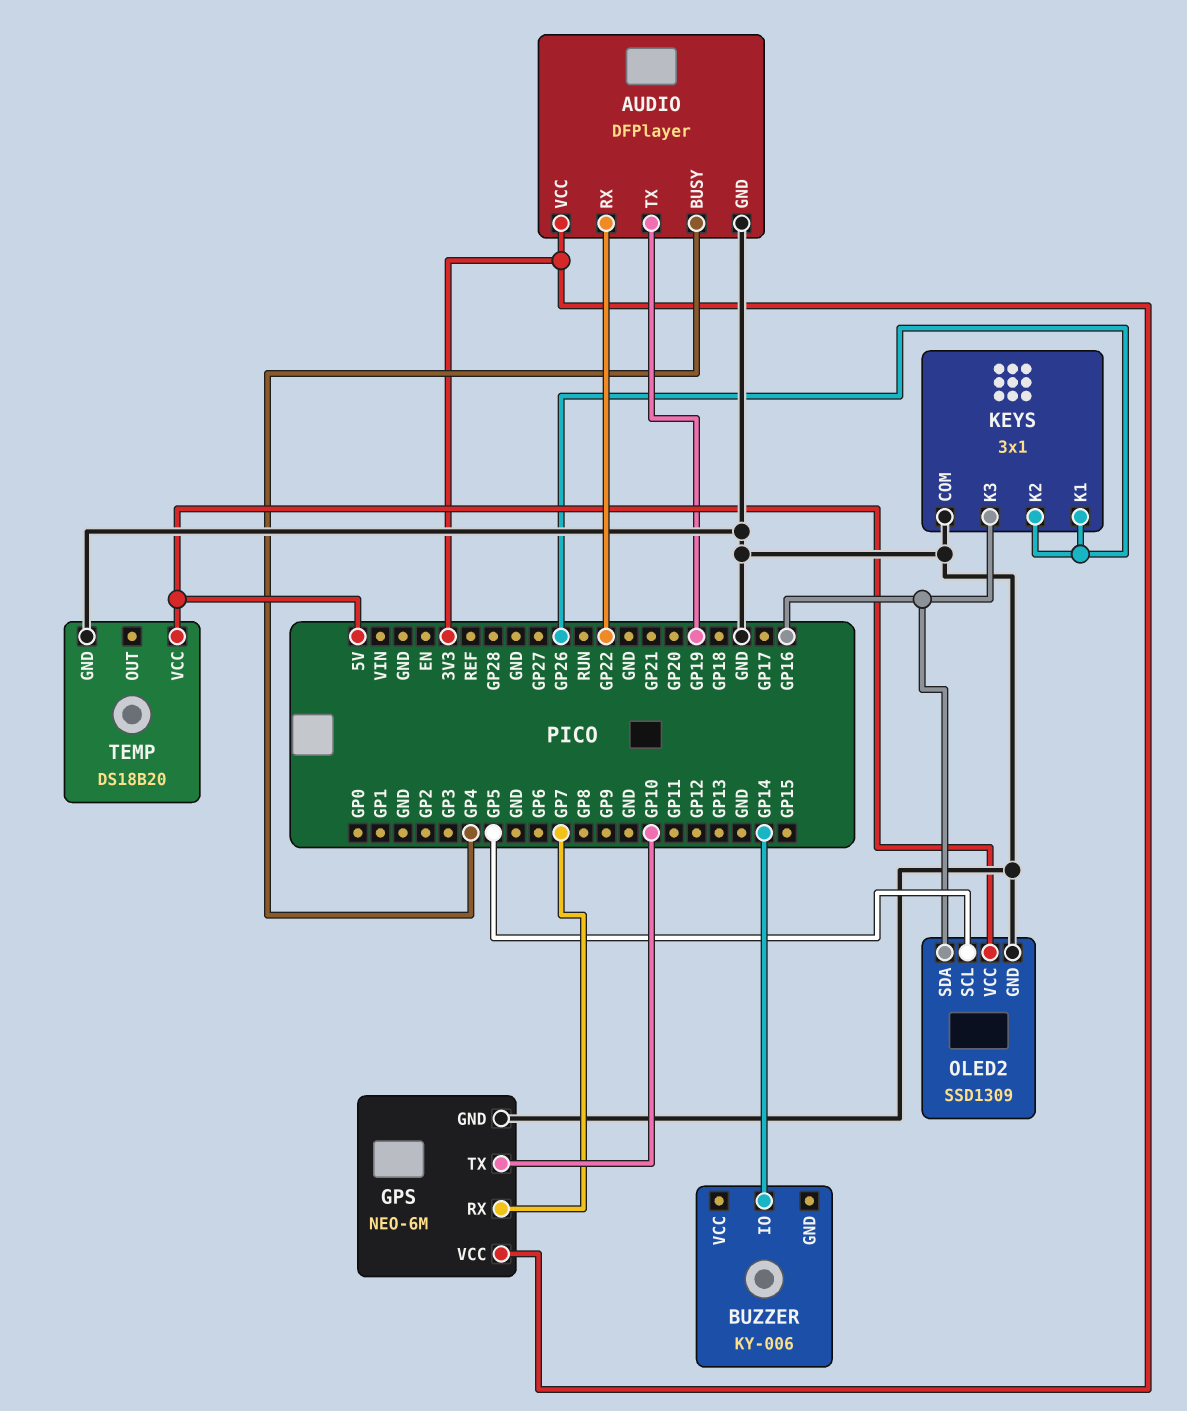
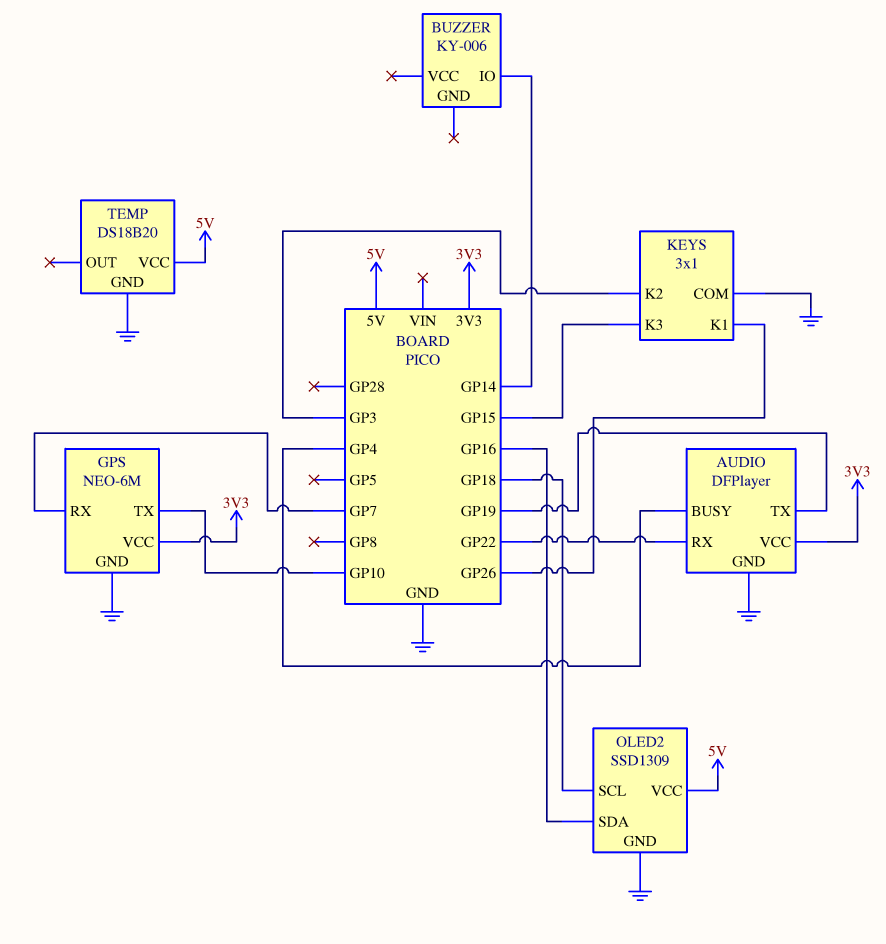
KEYS pin K2: GP26 -> GP3
KEYS pin K3: GP16 -> GP15
OLED2 pin SCL: GP5 -> GP18

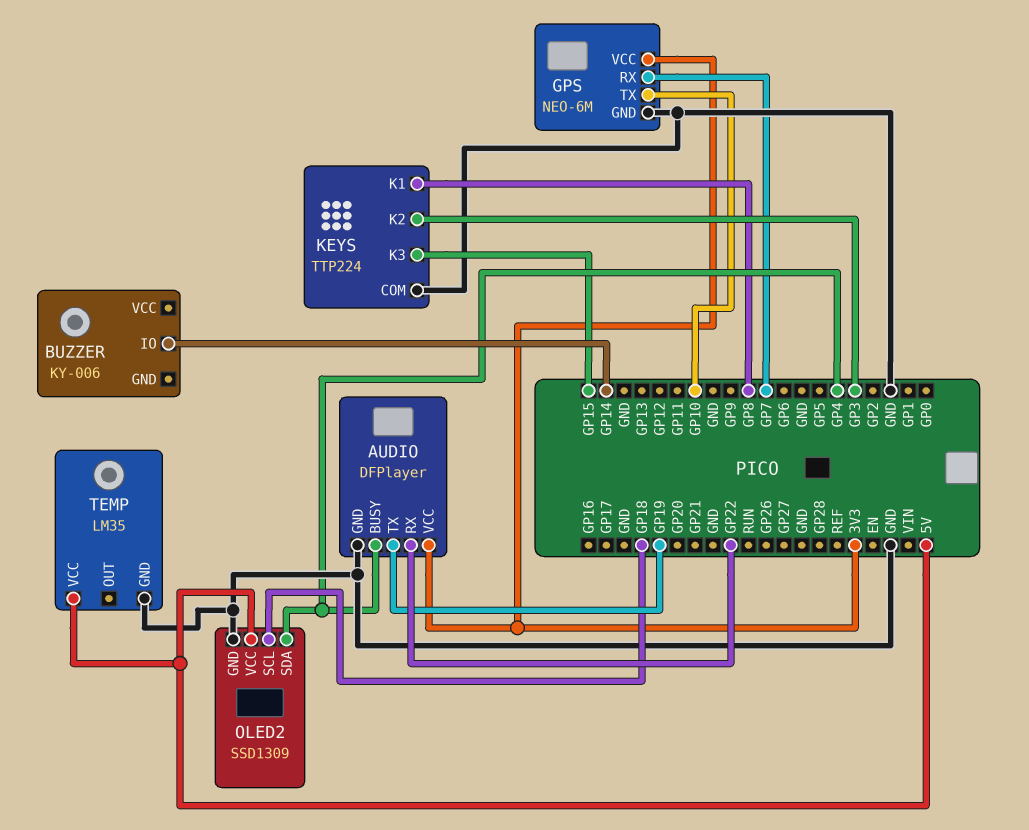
KEYS: 3x1 -> TTP224
KEYS pin K1: GP26 -> GP8
OLED2 pin SDA: GP16 -> GP4
TEMP: DS18B20 -> LM35

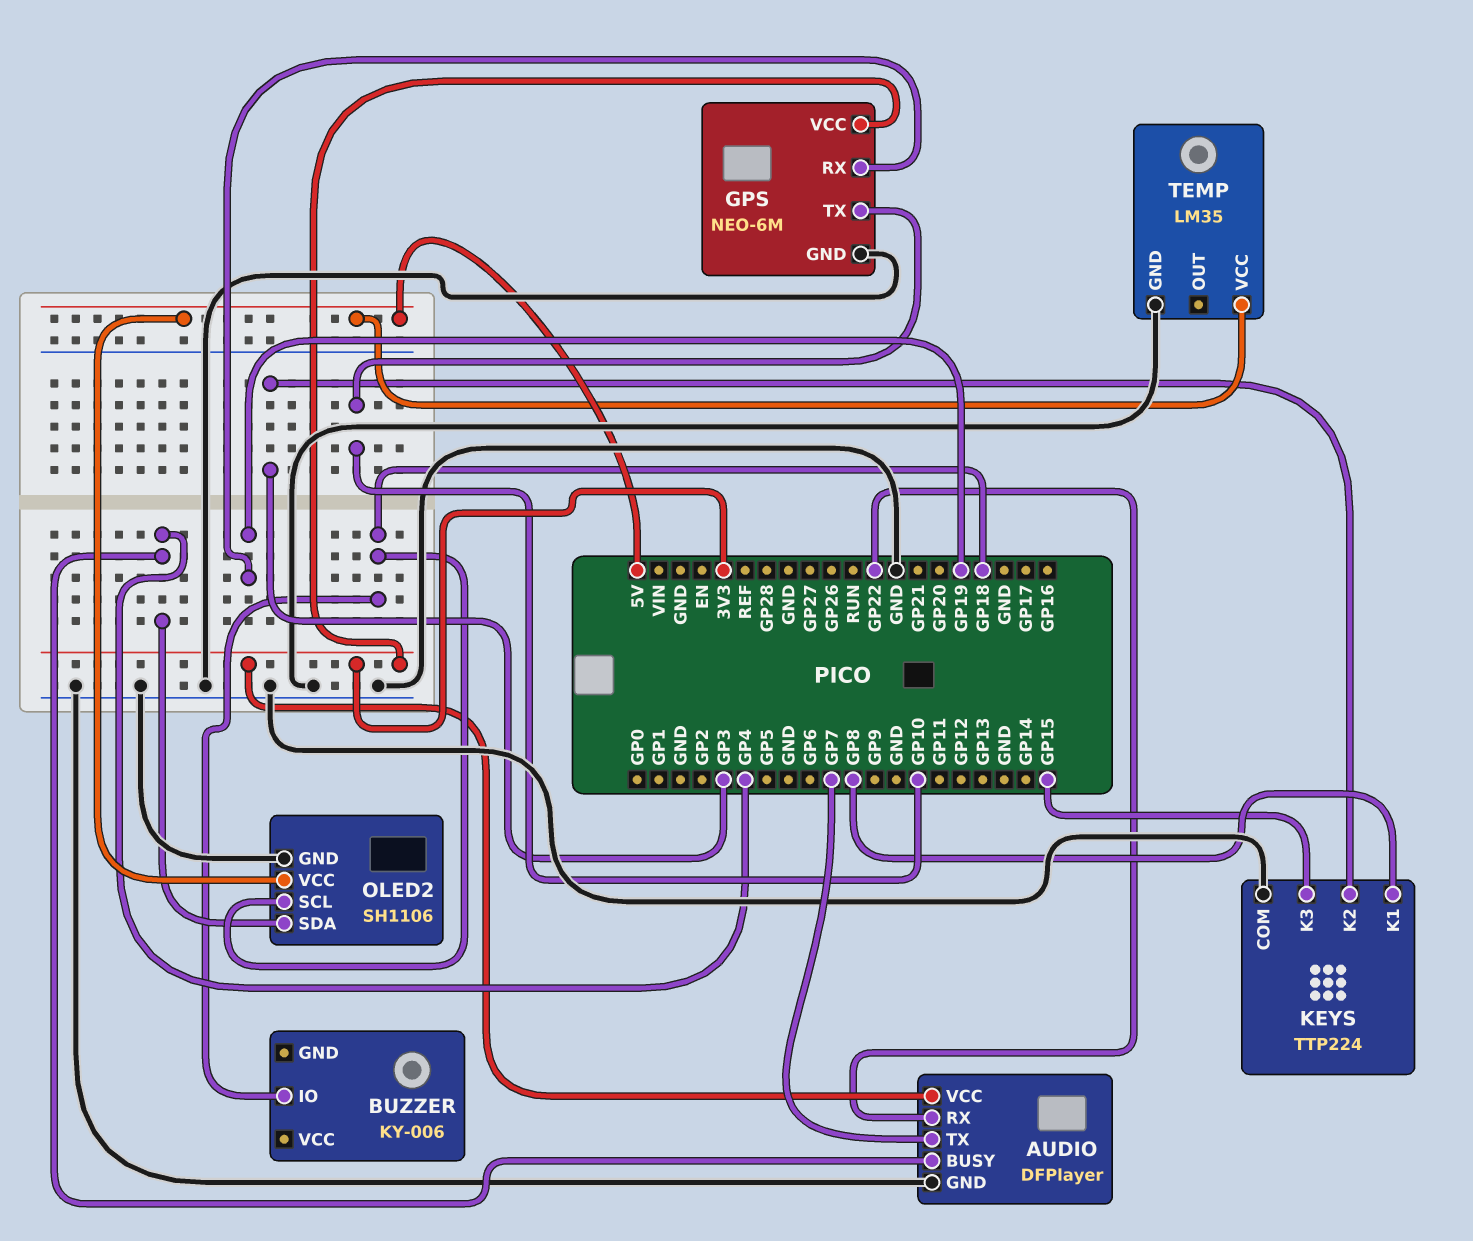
AUDIO pin TX: GP19 -> GP7
BUZZER pin IO: GP14 -> GP18
GPS pin RX: GP7 -> GP19
OLED2: SSD1309 -> SH1106

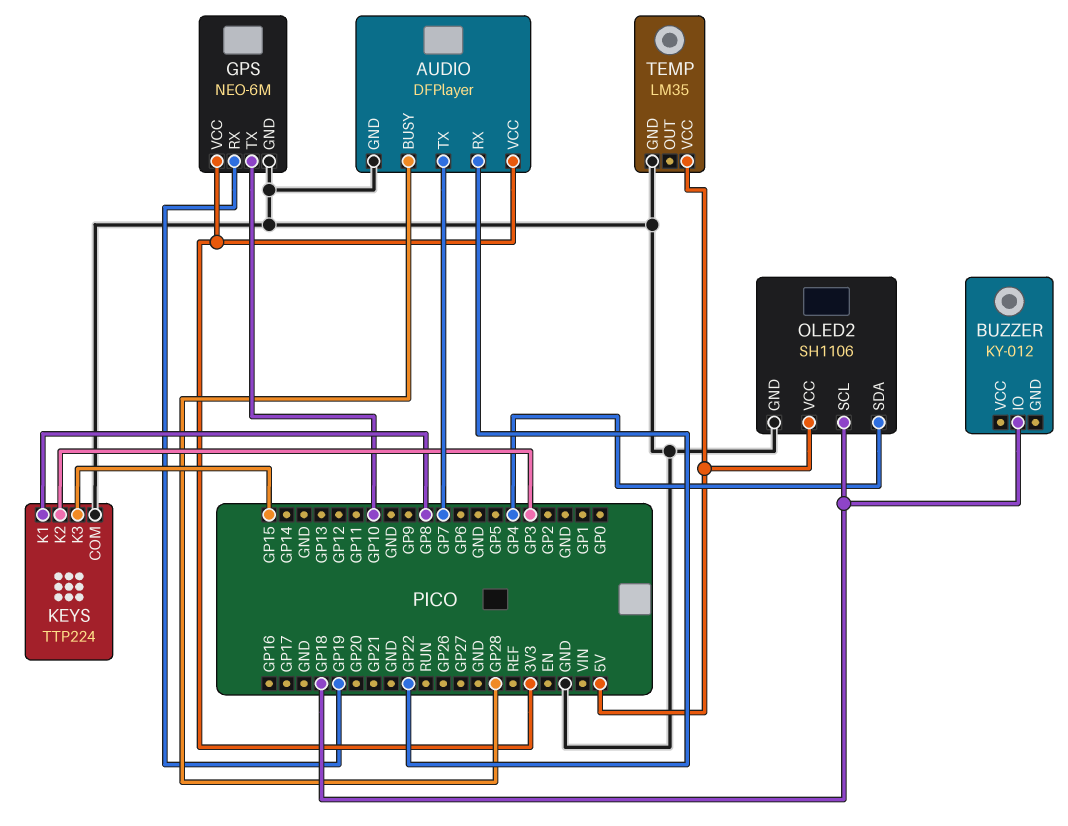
AUDIO pin BUSY: GP4 -> GP28
BUZZER: KY-006 -> KY-012

